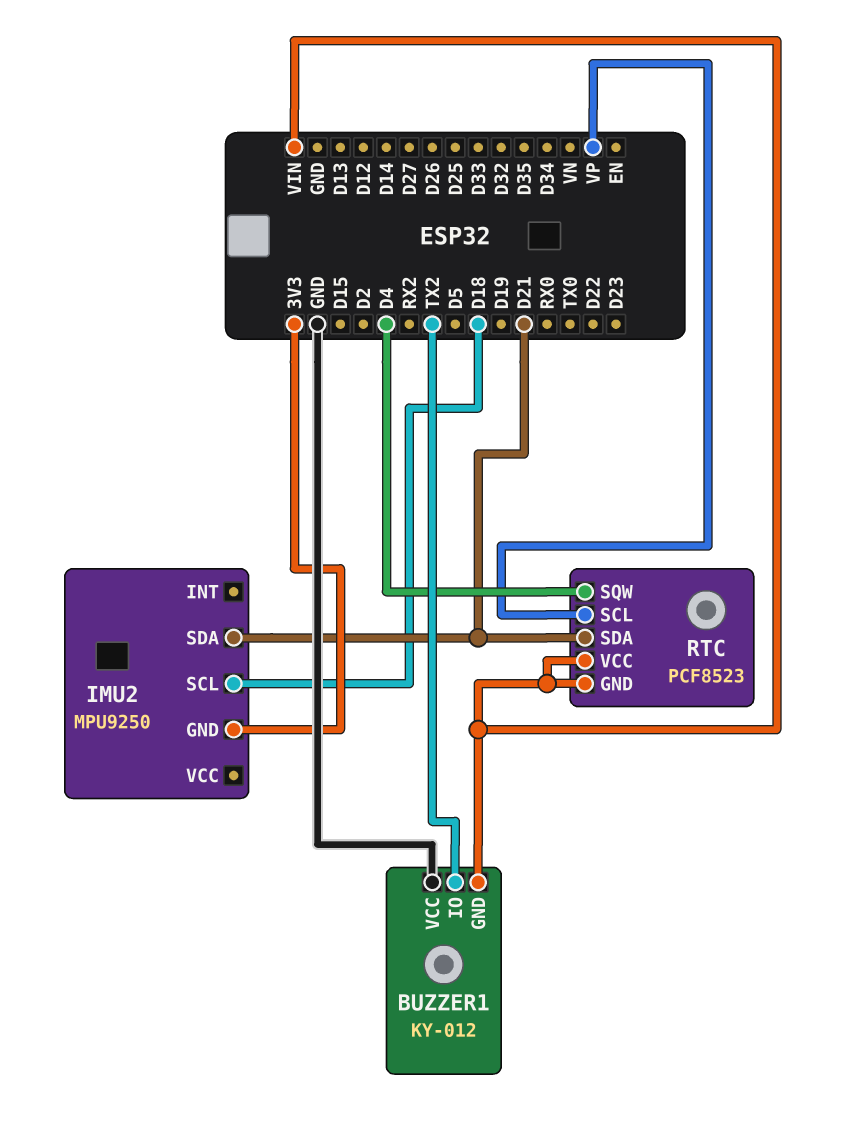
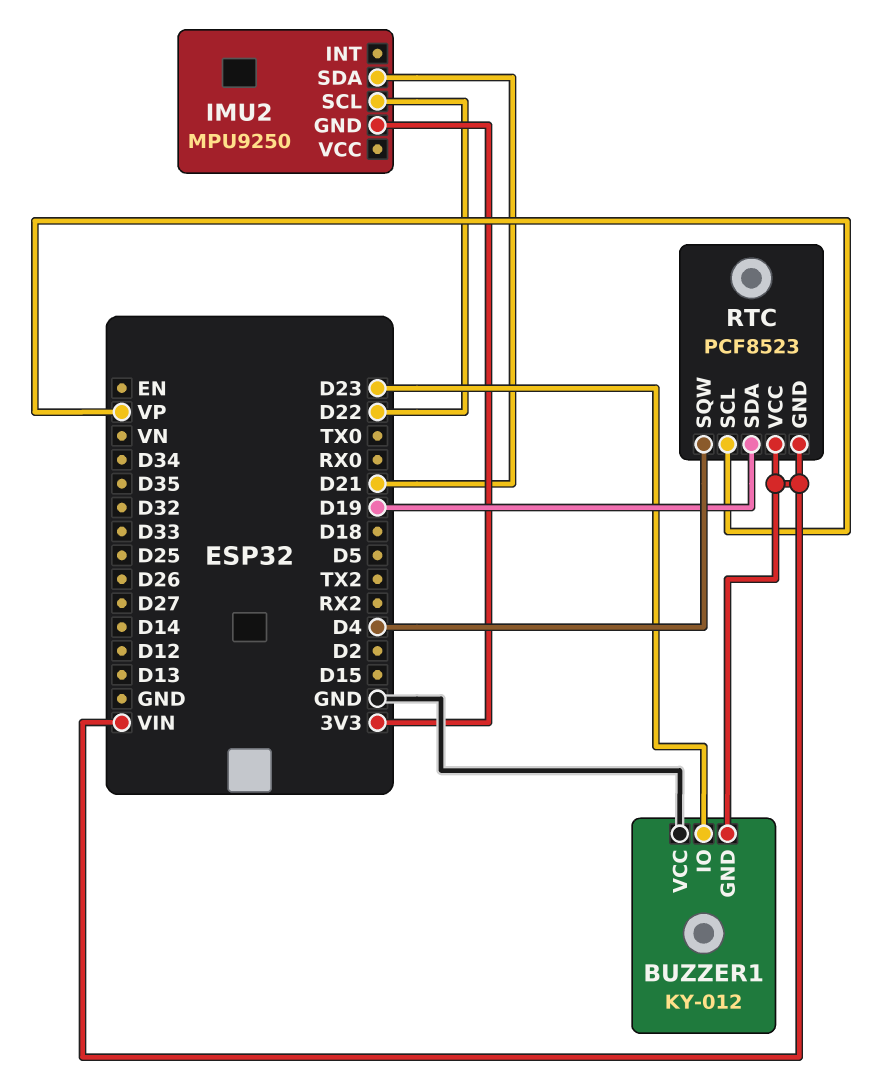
BUZZER1 pin IO: TX2 -> D23
IMU2 pin SCL: D18 -> D22
RTC pin SDA: D21 -> D19

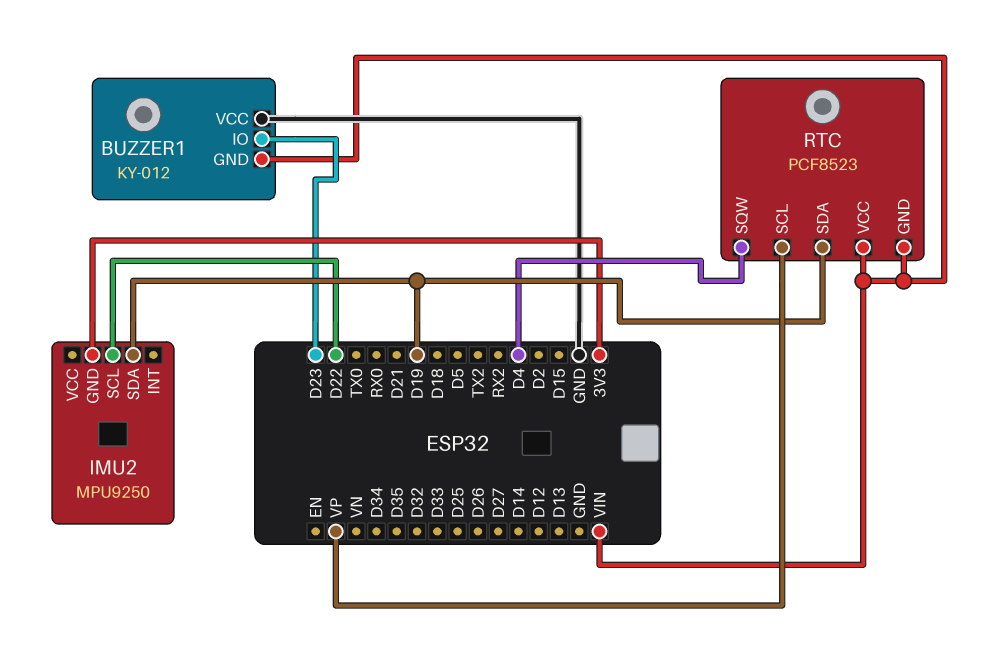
IMU2 pin SDA: D21 -> D19

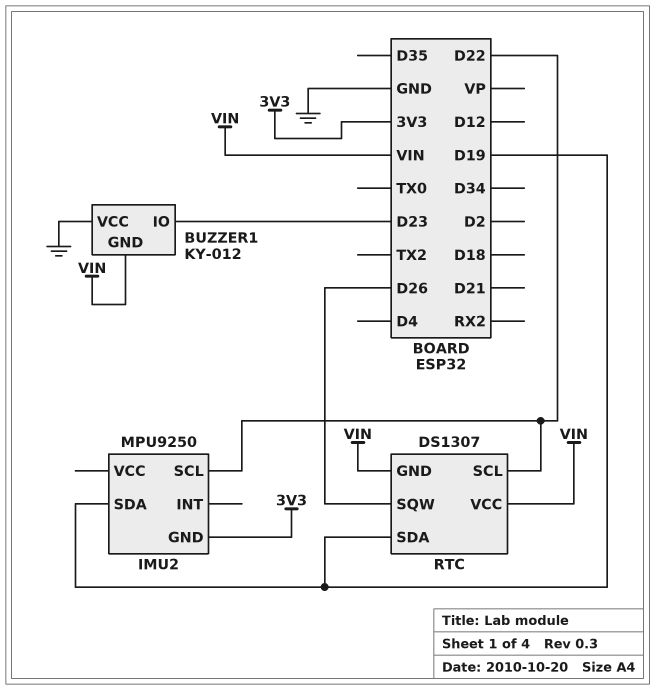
RTC: PCF8523 -> DS1307
RTC pin SCL: VP -> D22
RTC pin SQW: D4 -> D26

